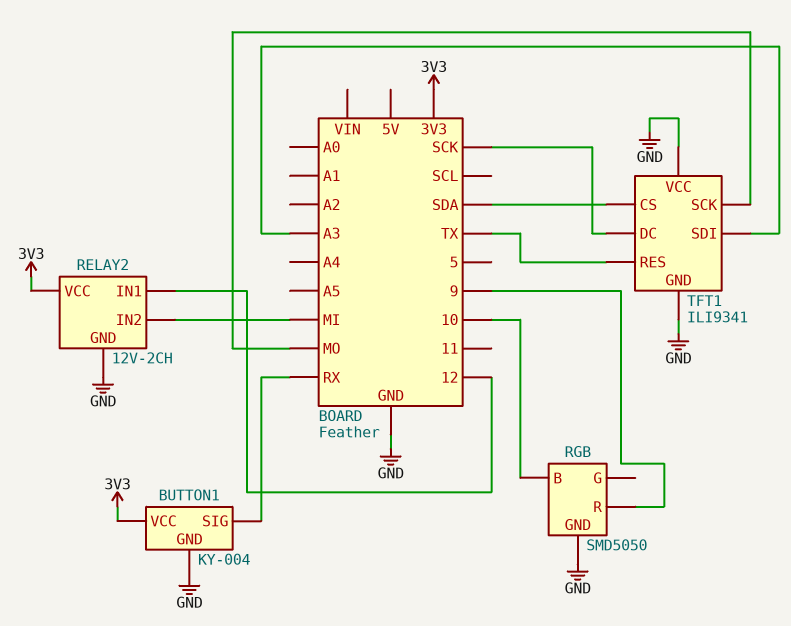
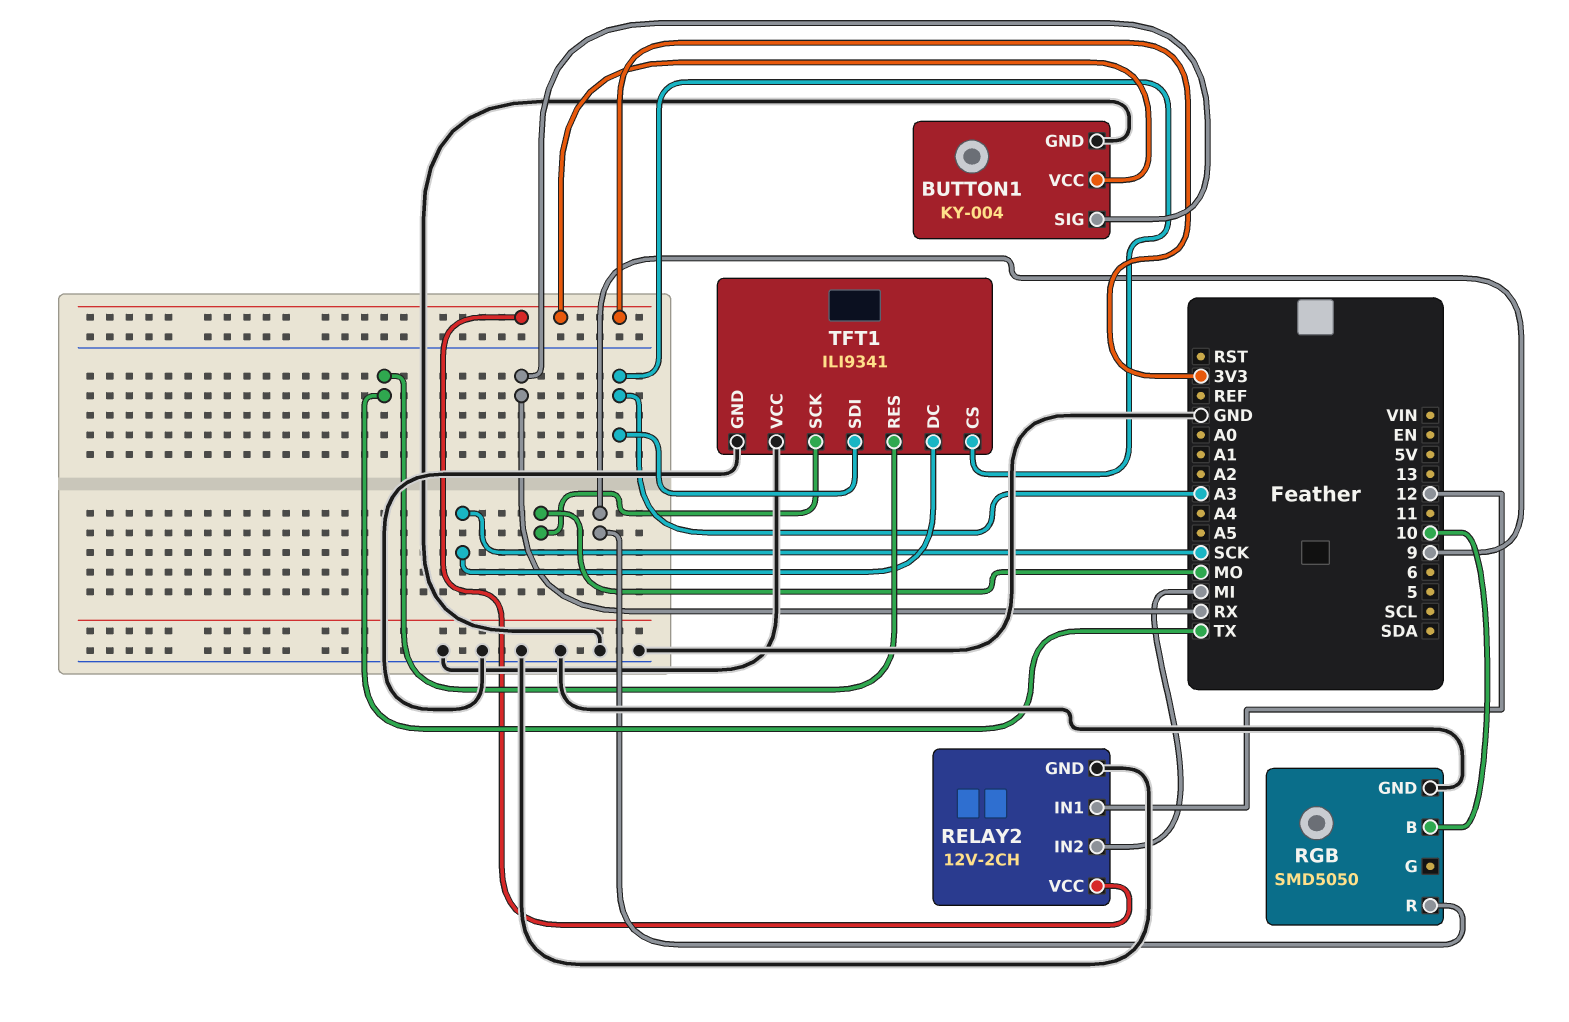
TFT1 pin CS: SDA -> A3

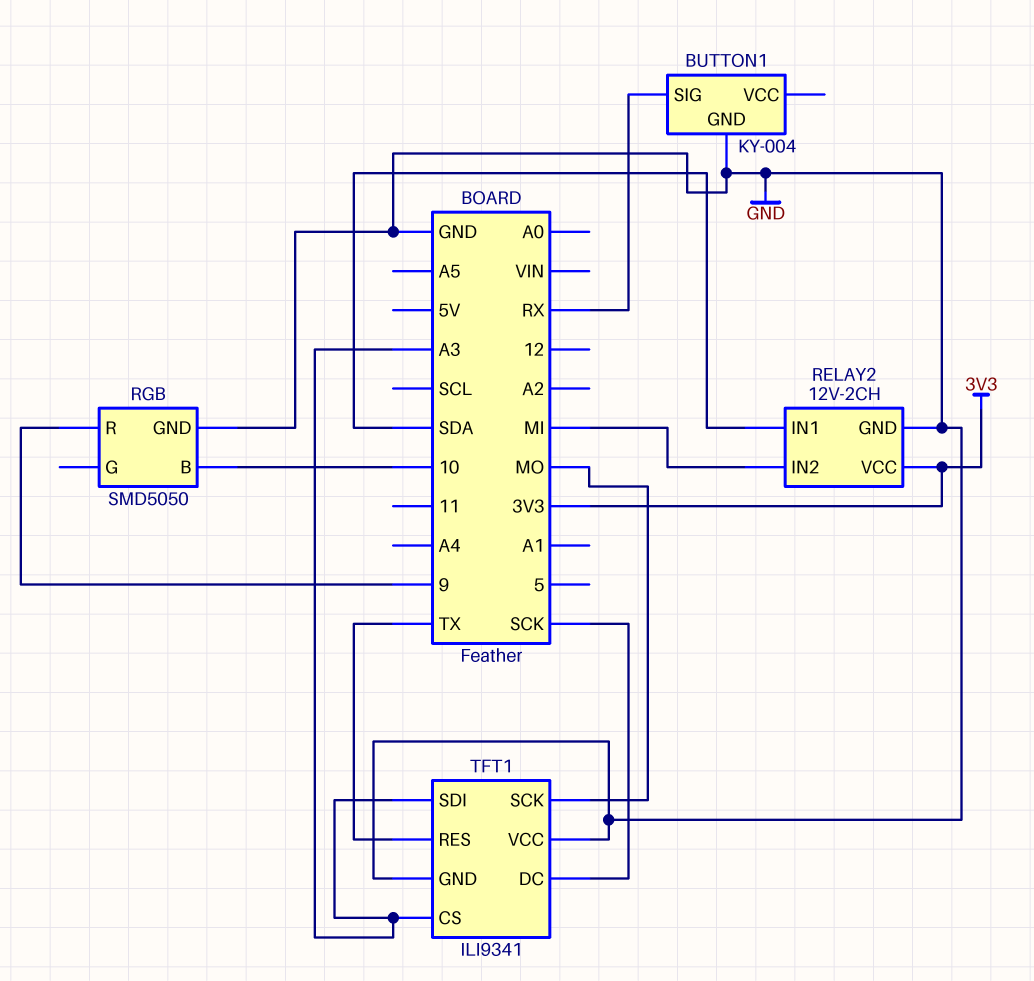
BUTTON1 pin VCC: 3V3 -> none
RELAY2 pin IN1: 12 -> SDA

